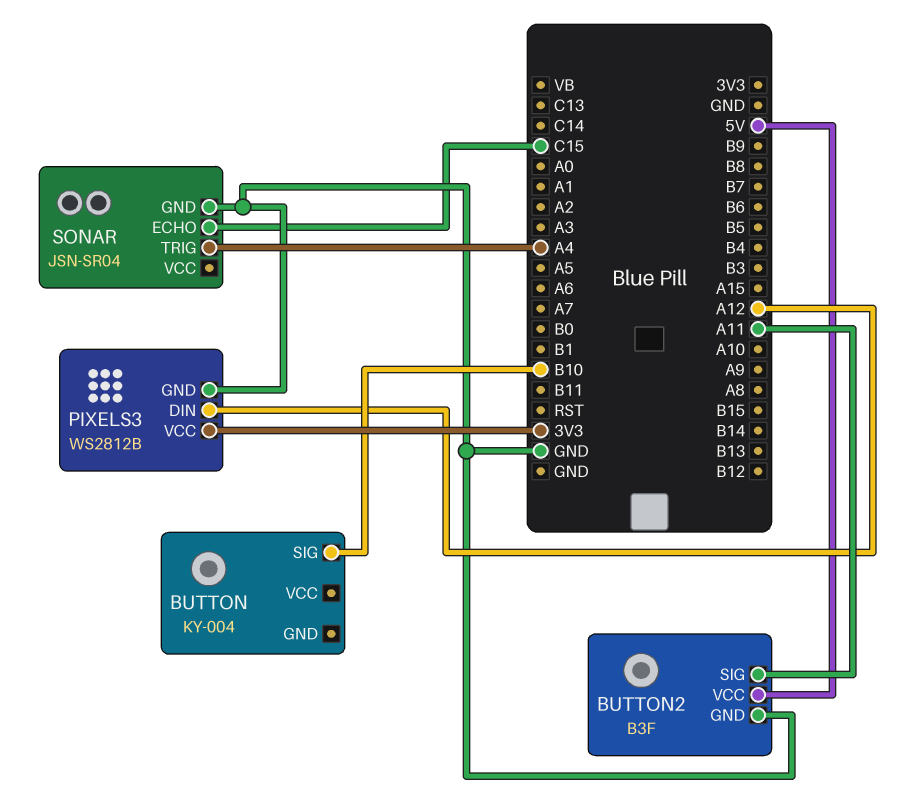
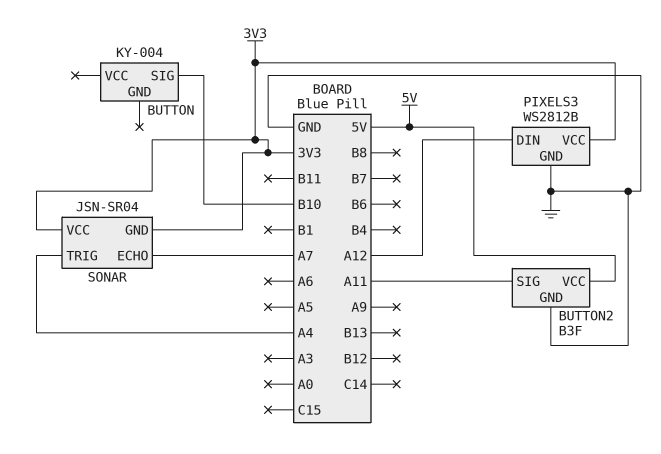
SONAR pin ECHO: C15 -> A7
SONAR pin GND: GND -> 3V3
SONAR pin VCC: none -> 3V3

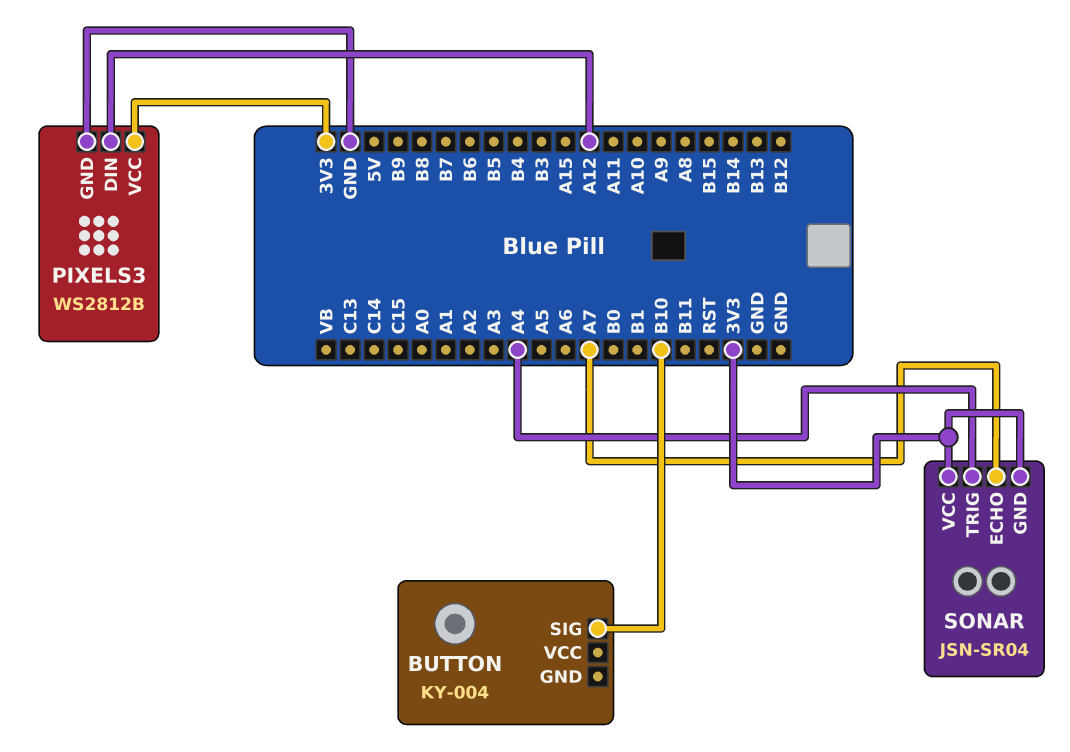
BUTTON2: B3F -> none
BUTTON2 pin GND: GND -> none
BUTTON2 pin SIG: A11 -> none
BUTTON2 pin VCC: 5V -> none

